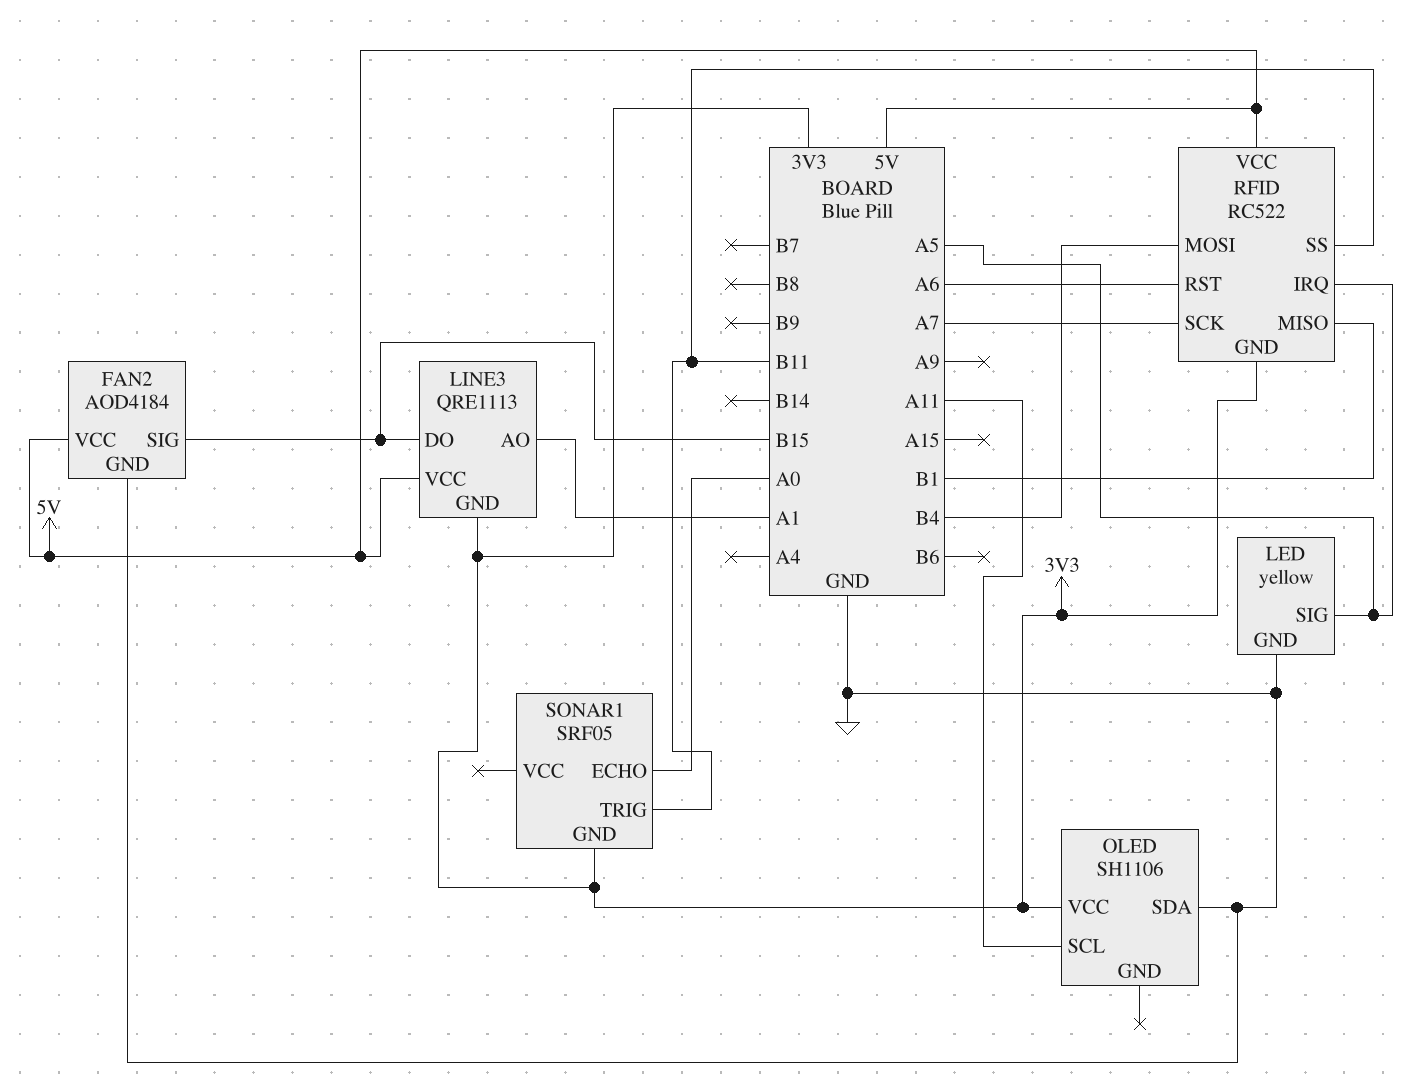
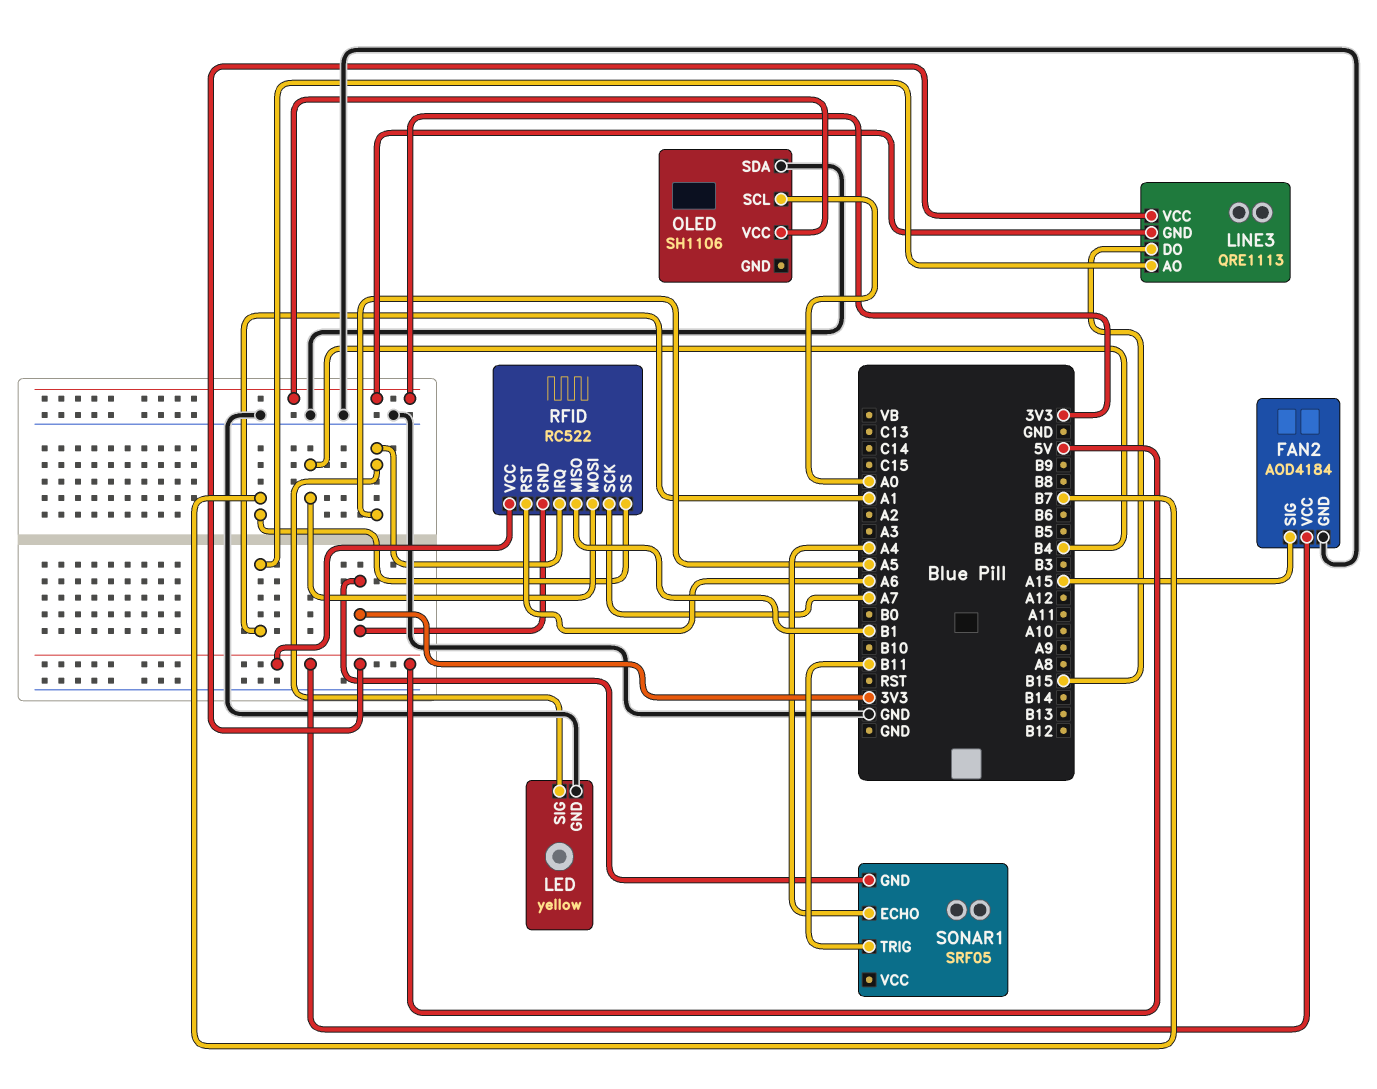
FAN2 pin SIG: B15 -> A15
OLED pin SCL: A11 -> A0
RFID pin SS: B11 -> B7
SONAR1 pin ECHO: A0 -> A4

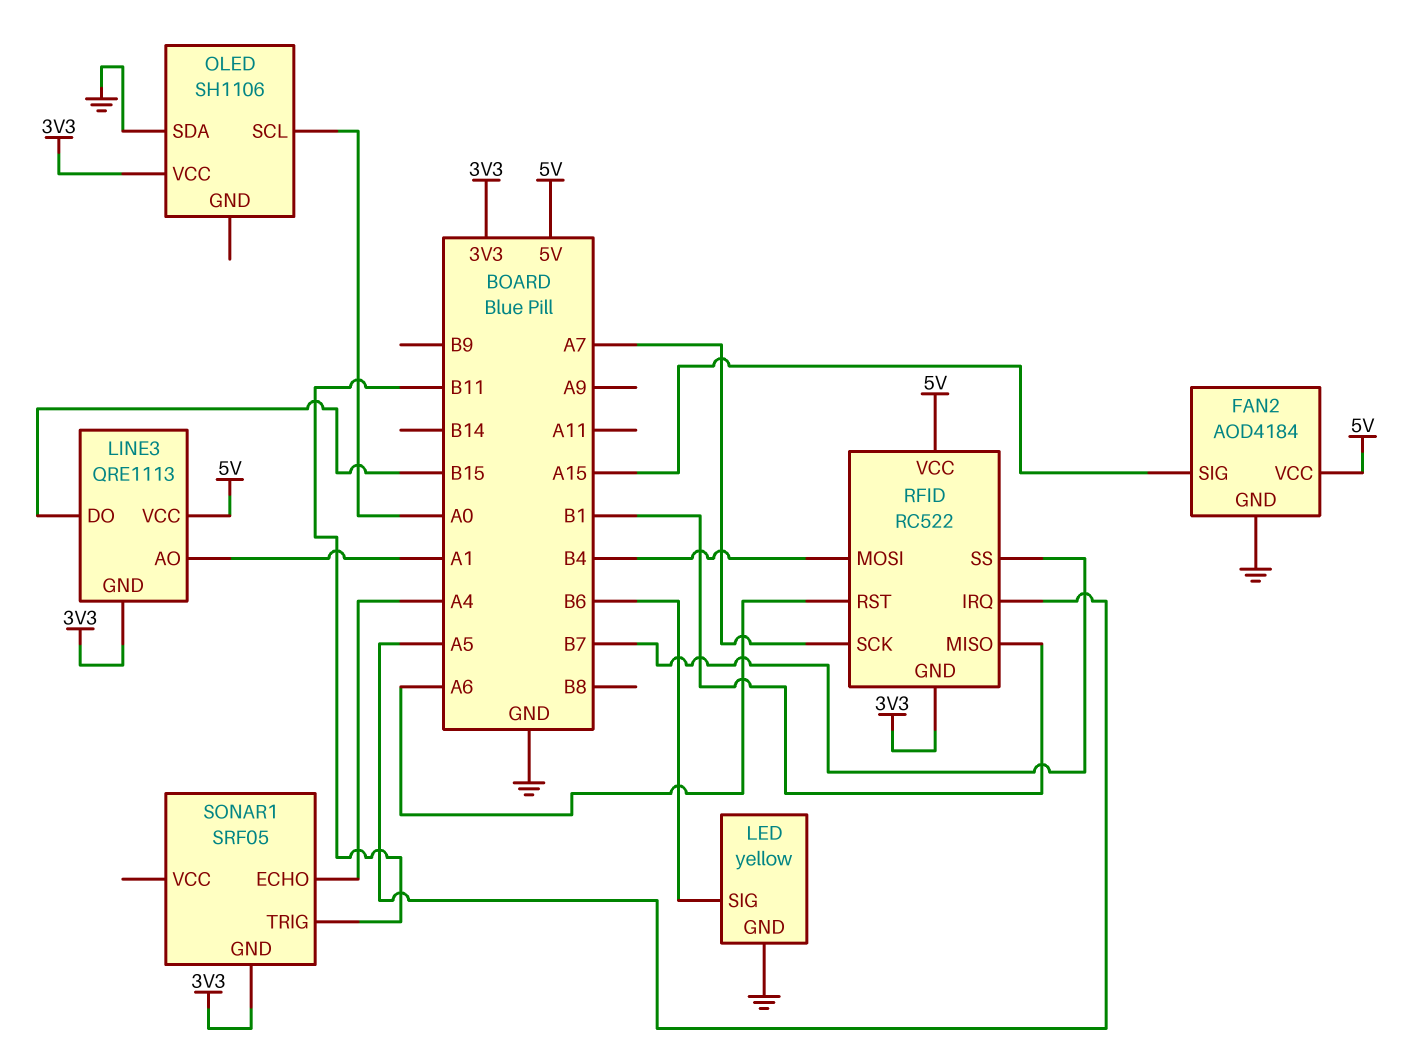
LED pin SIG: A5 -> B6

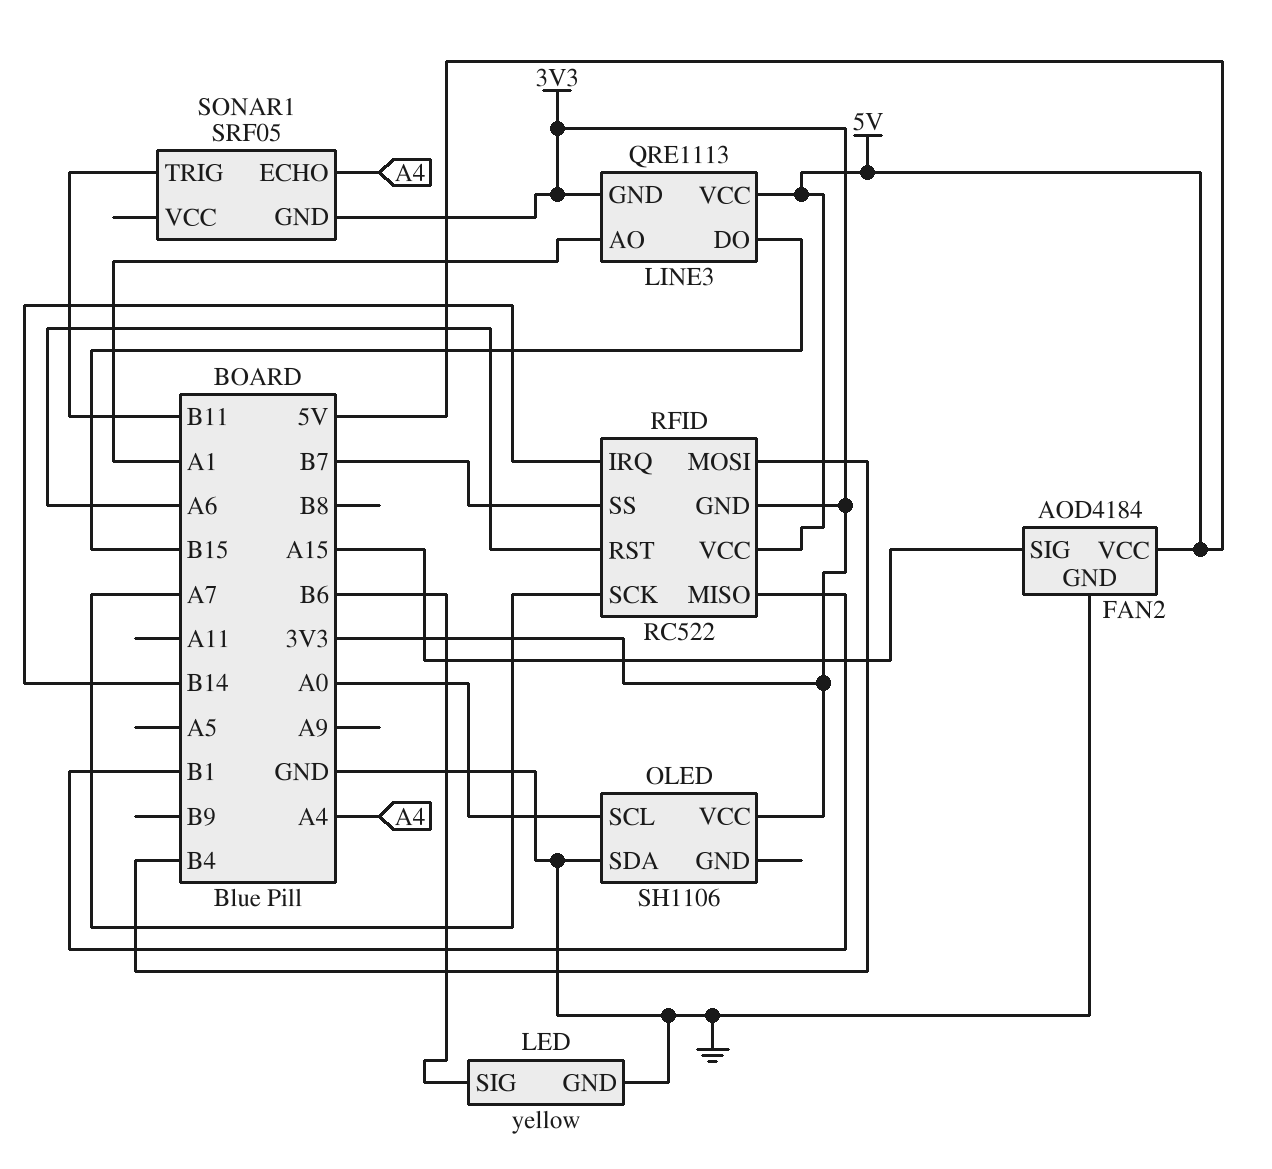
RFID pin IRQ: A5 -> B14

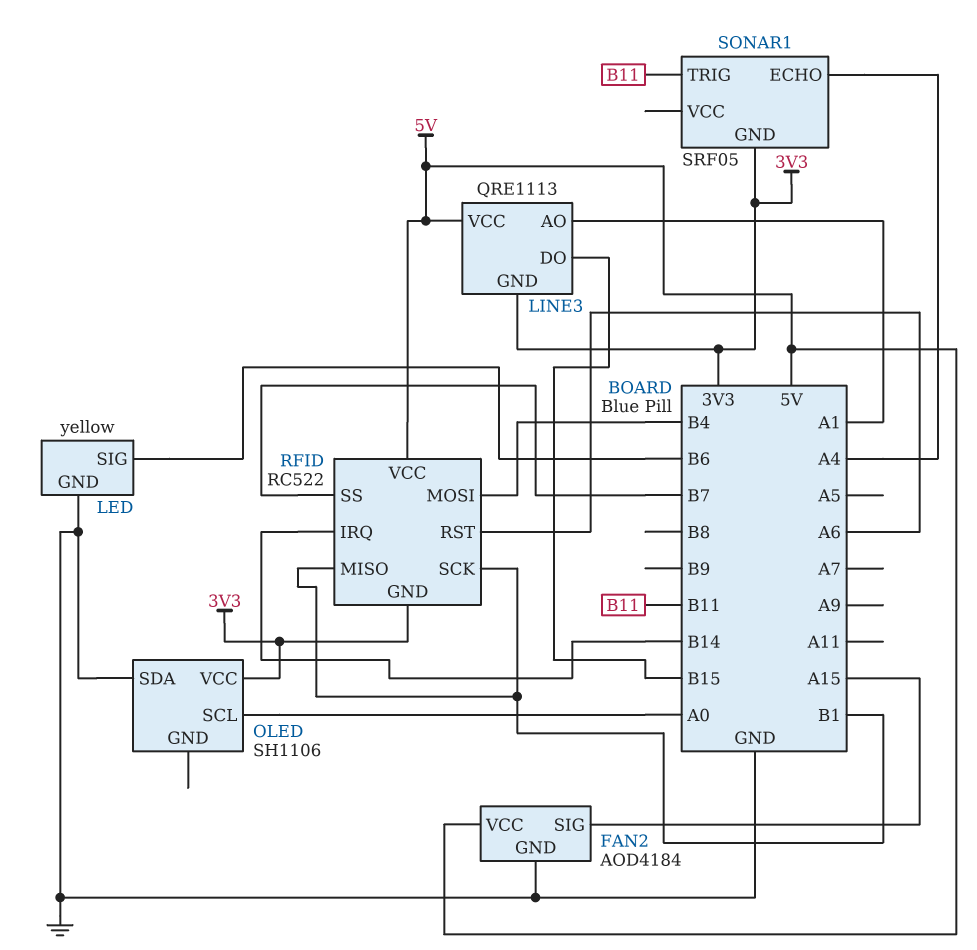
RFID pin SCK: A7 -> B1

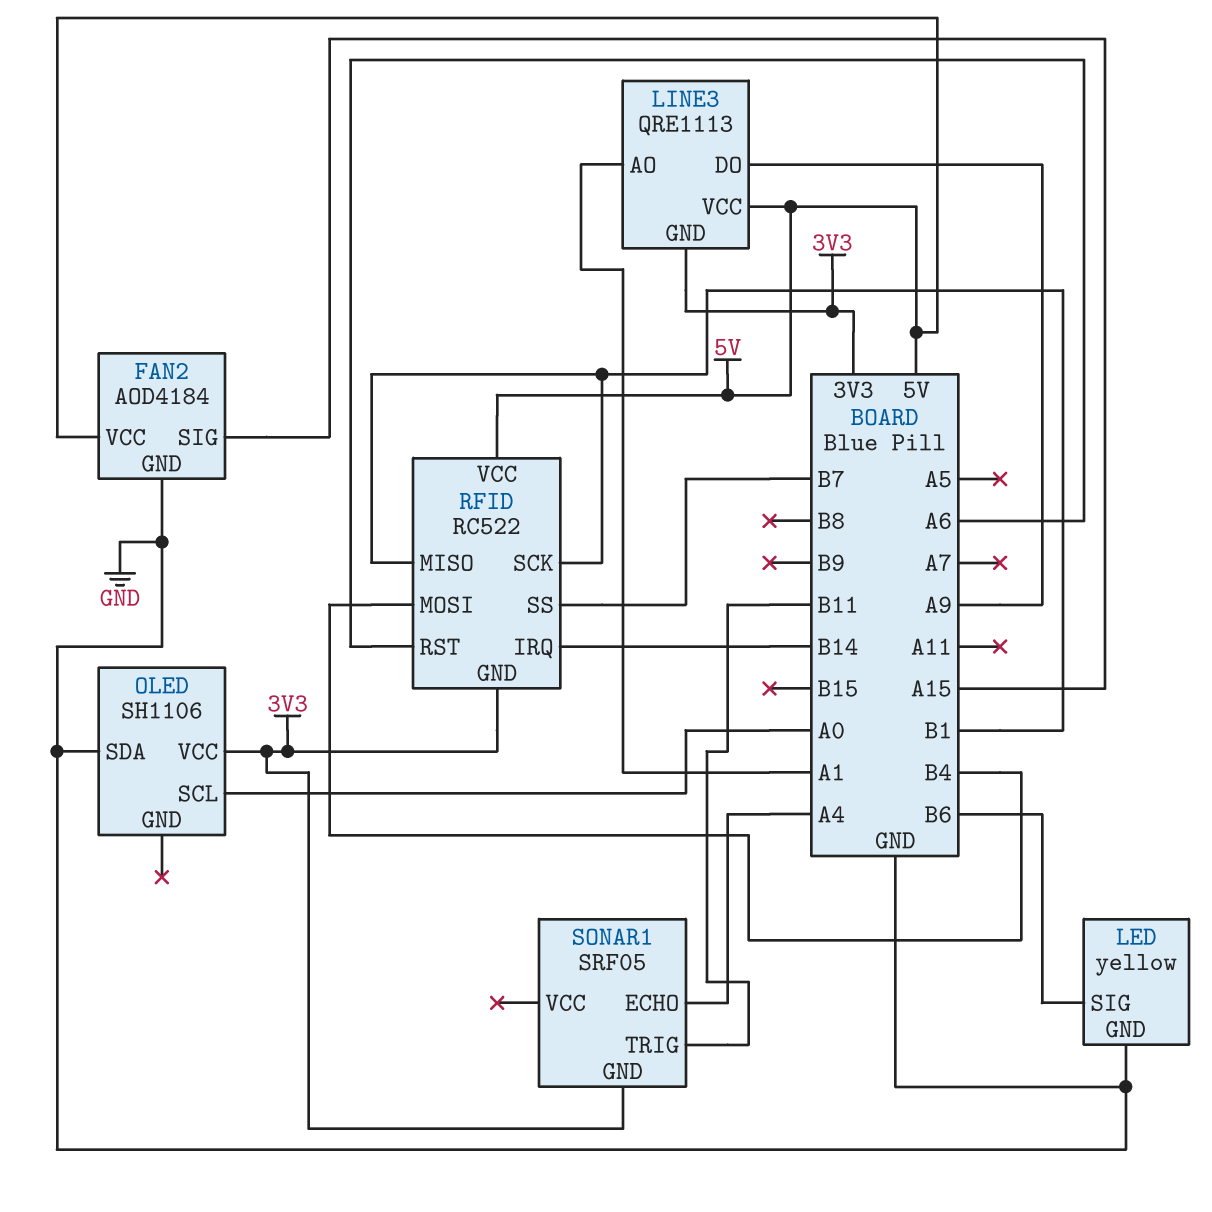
LINE3 pin DO: B15 -> A9

